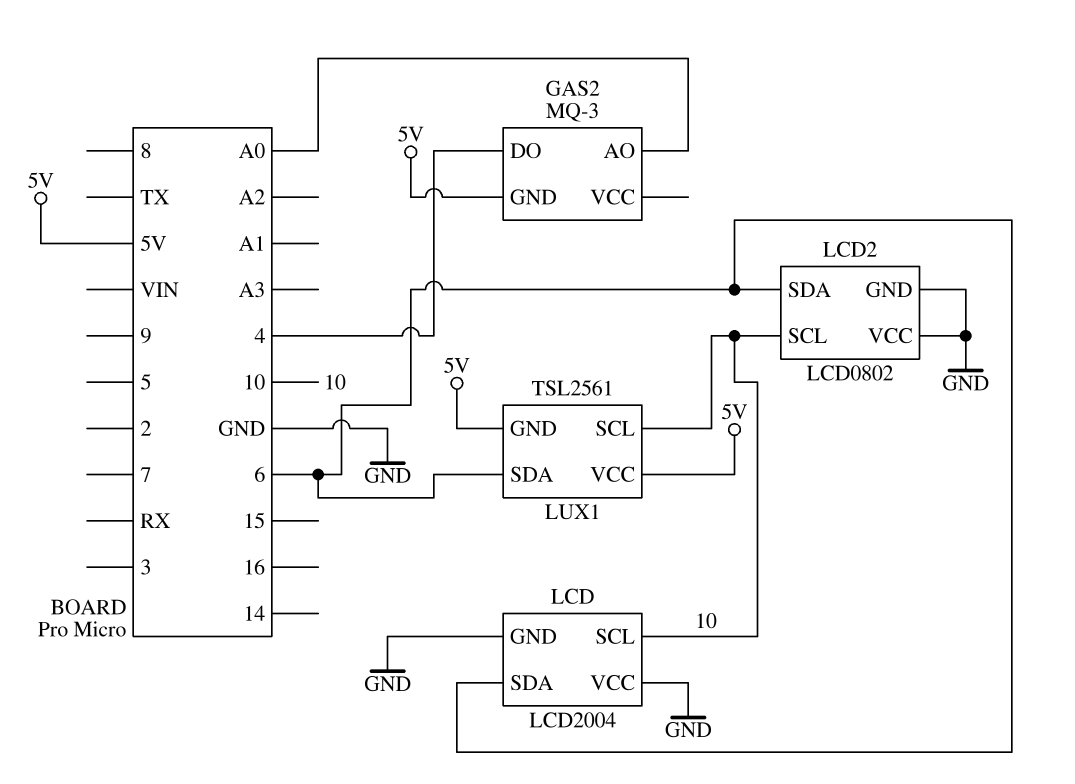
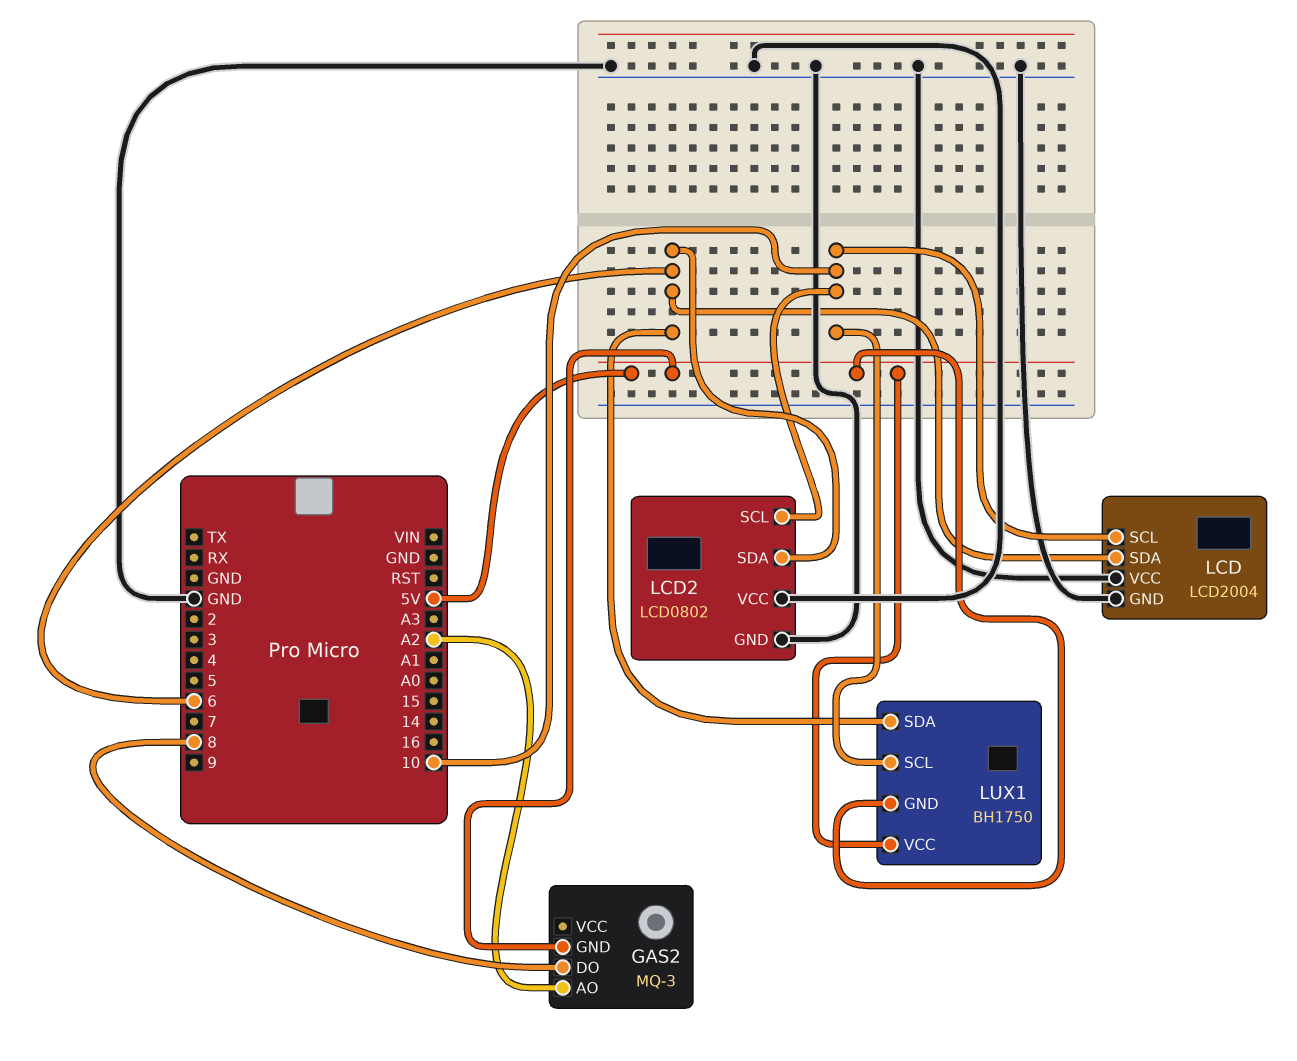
GAS2 pin AO: A0 -> A2
GAS2 pin DO: 4 -> 8
LUX1: TSL2561 -> BH1750

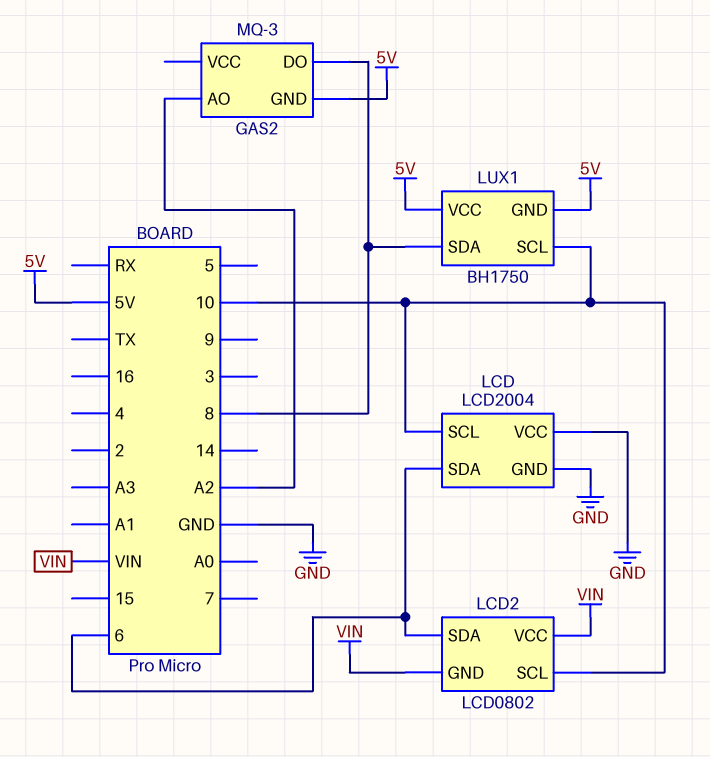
LCD2 pin GND: GND -> VIN
LCD2 pin VCC: GND -> VIN
LUX1 pin SDA: 6 -> 8

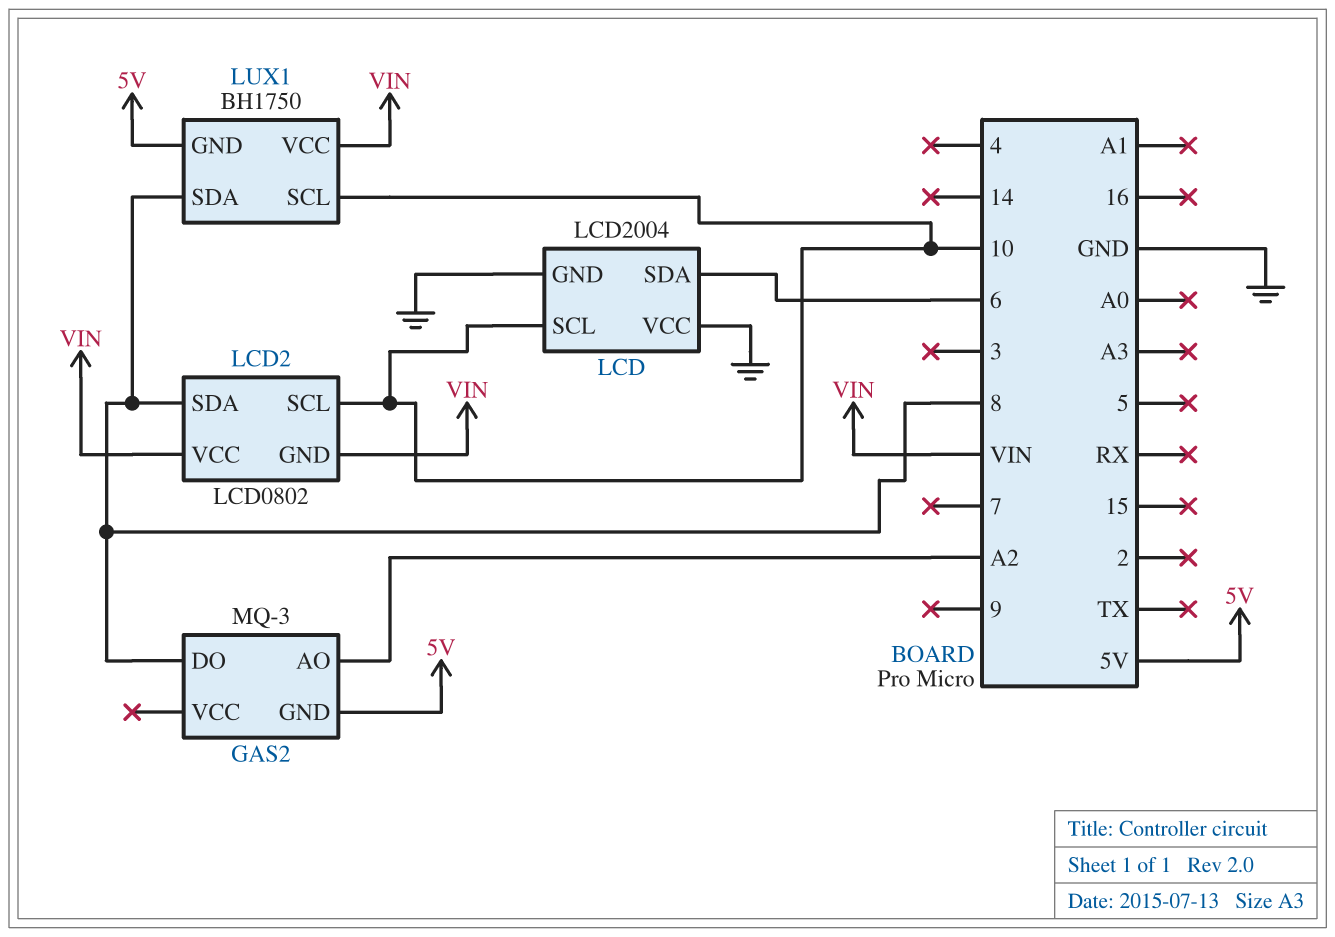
LCD2 pin SDA: 6 -> 8
LUX1 pin VCC: 5V -> VIN

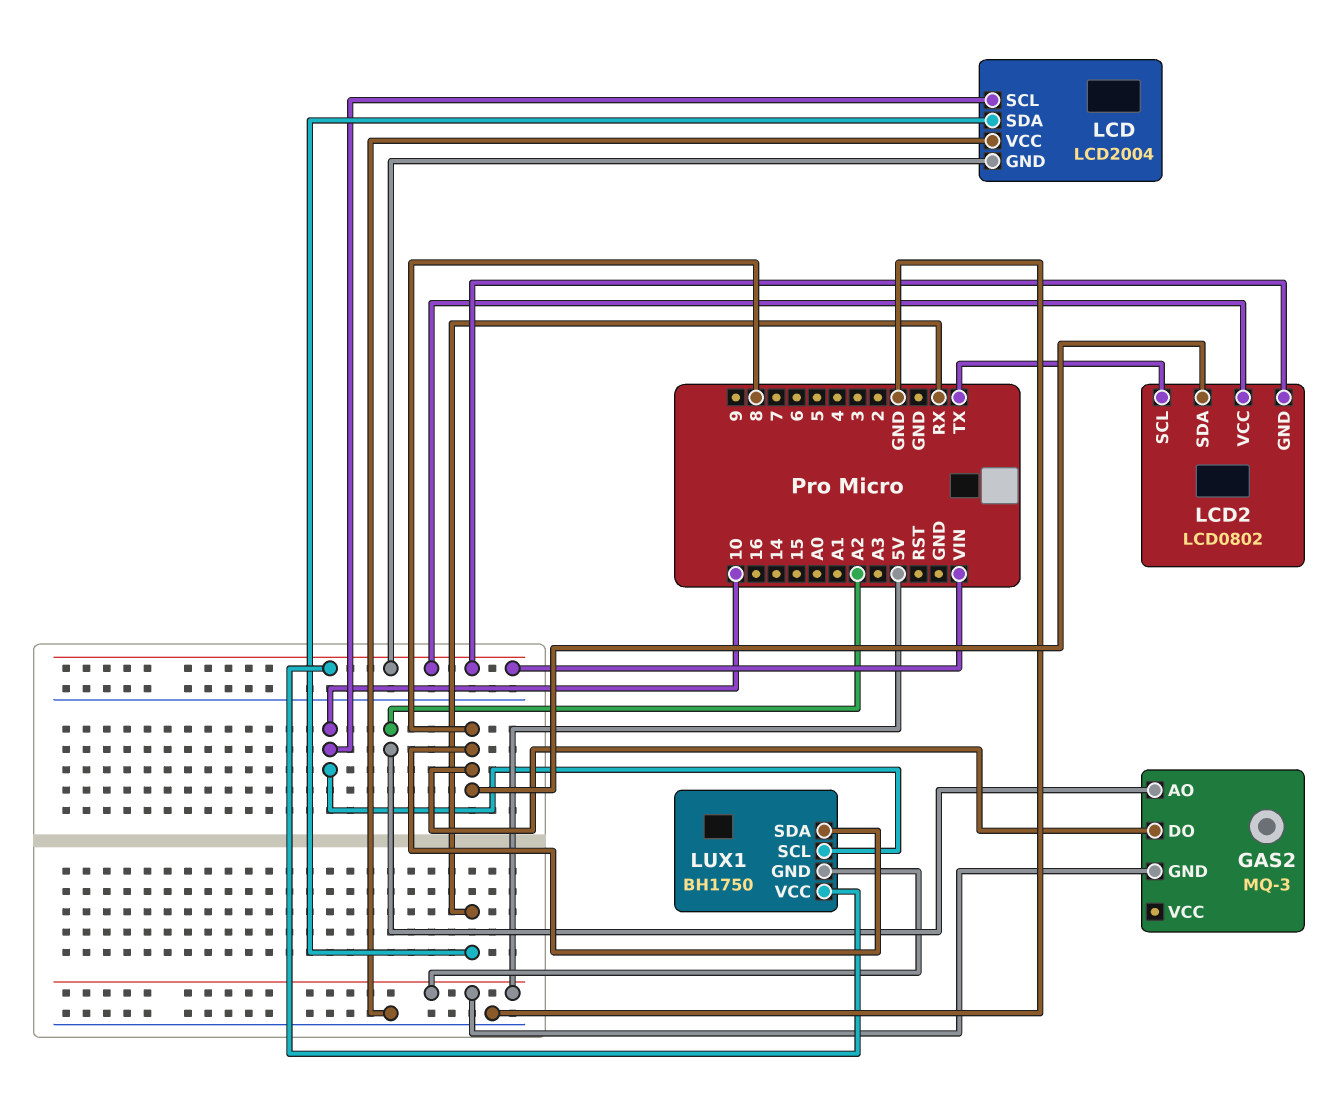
LCD pin GND: GND -> VIN
LCD pin SDA: 6 -> RX
LCD2 pin SCL: 10 -> TX

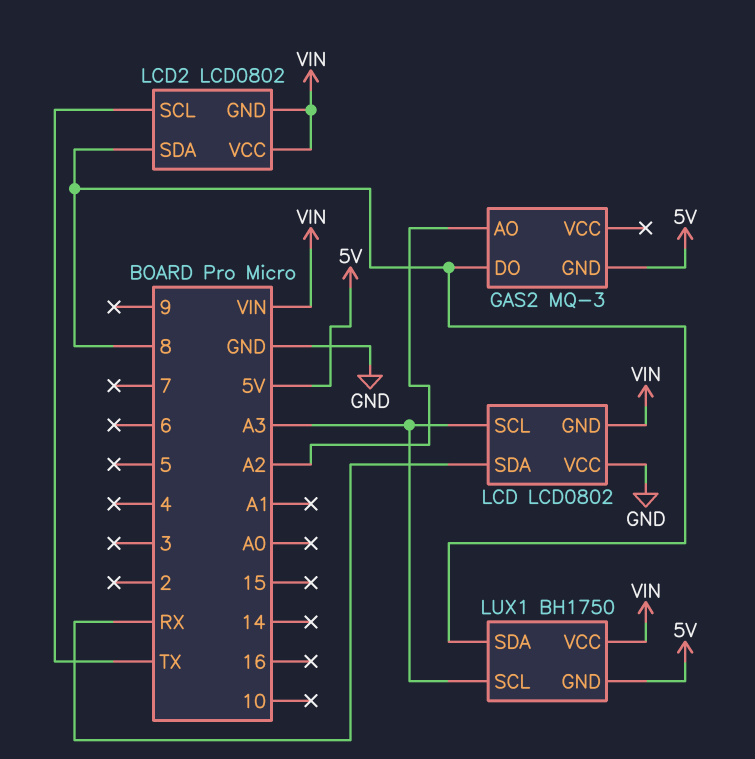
LCD: LCD2004 -> LCD0802
LCD pin SCL: 10 -> A3
LUX1 pin SCL: 10 -> A3

